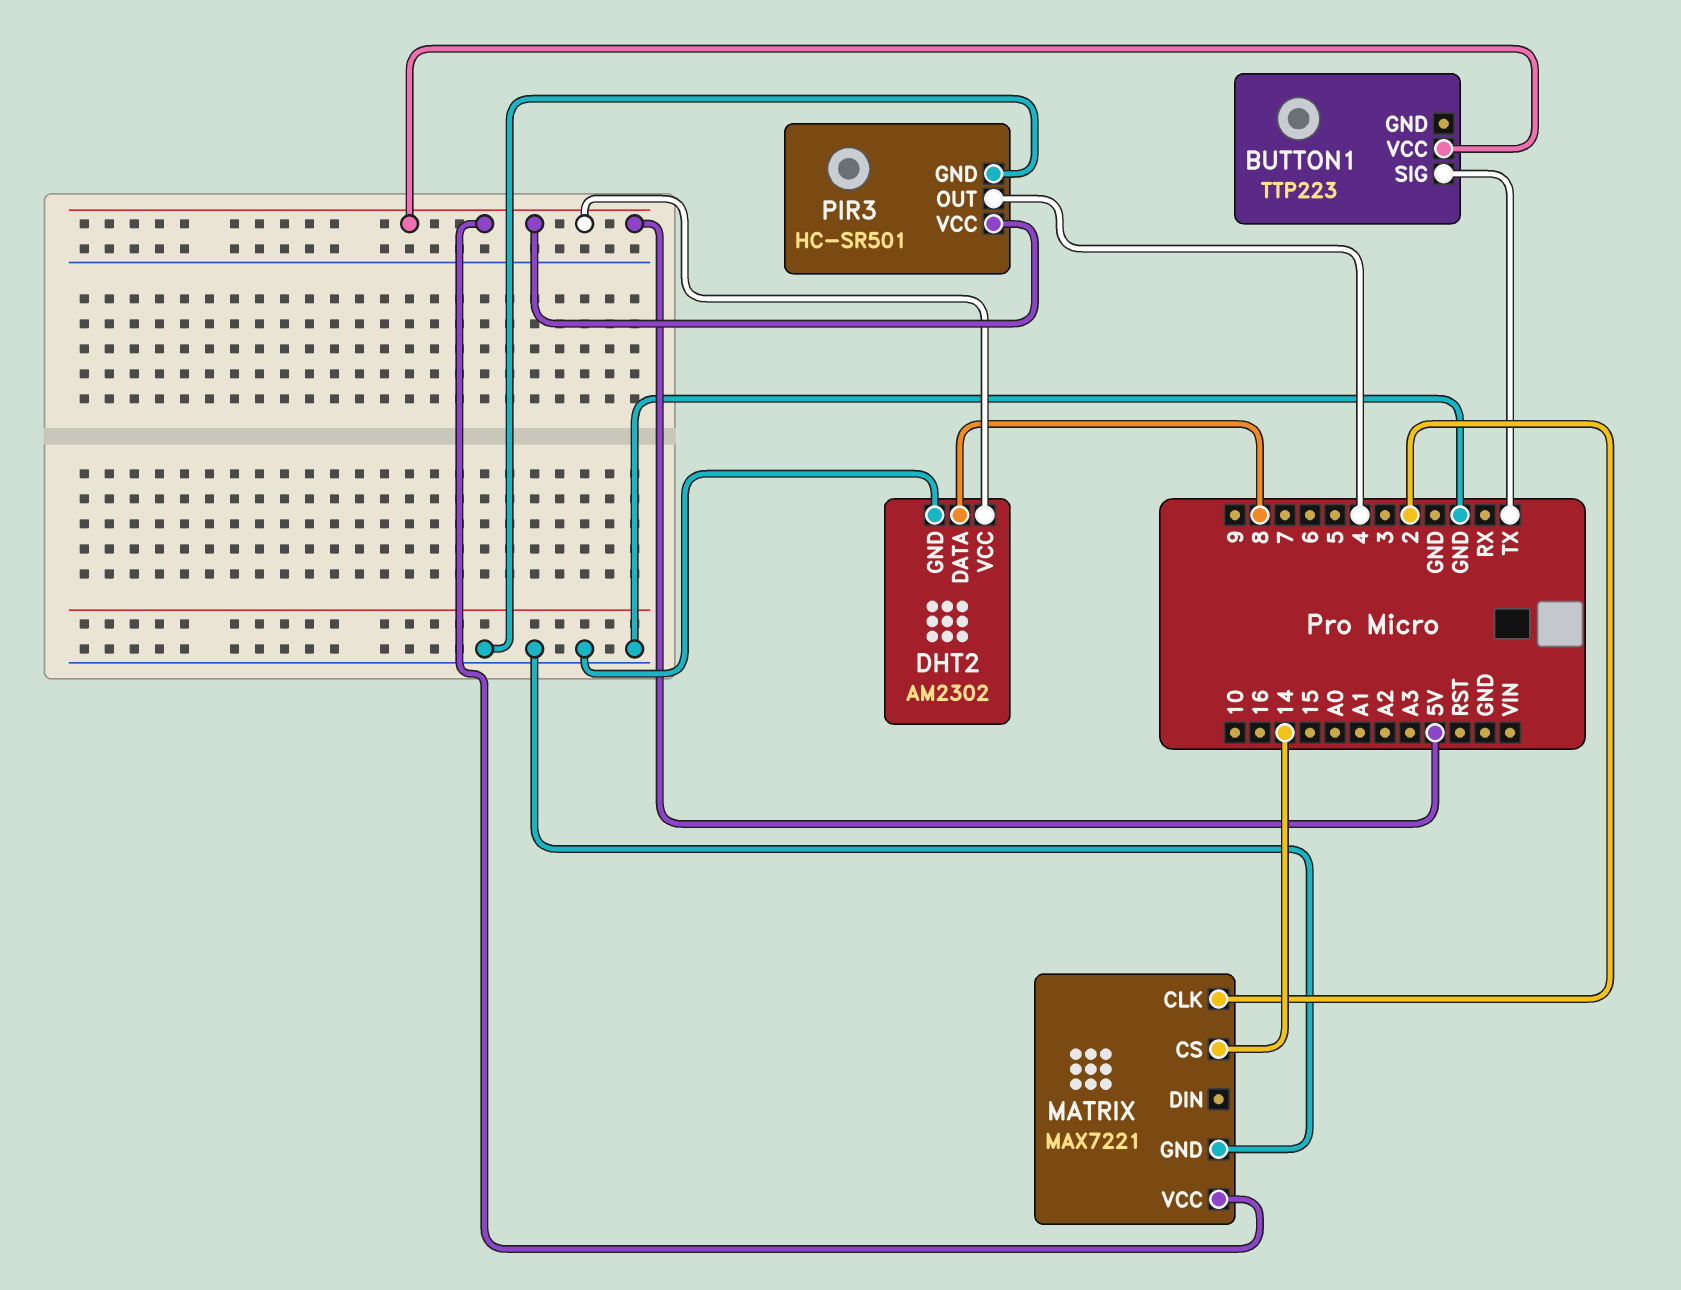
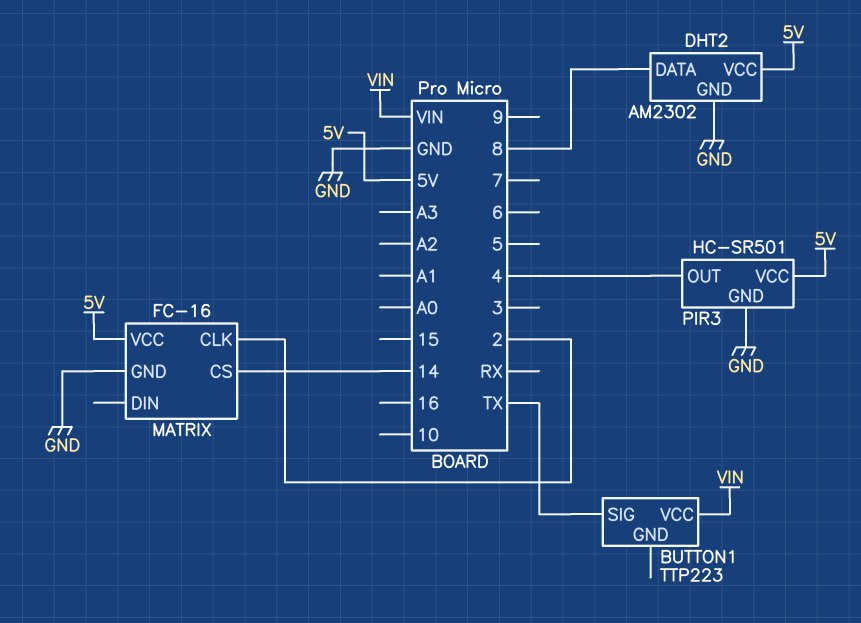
BUTTON1 pin VCC: 5V -> VIN
MATRIX: MAX7221 -> FC-16

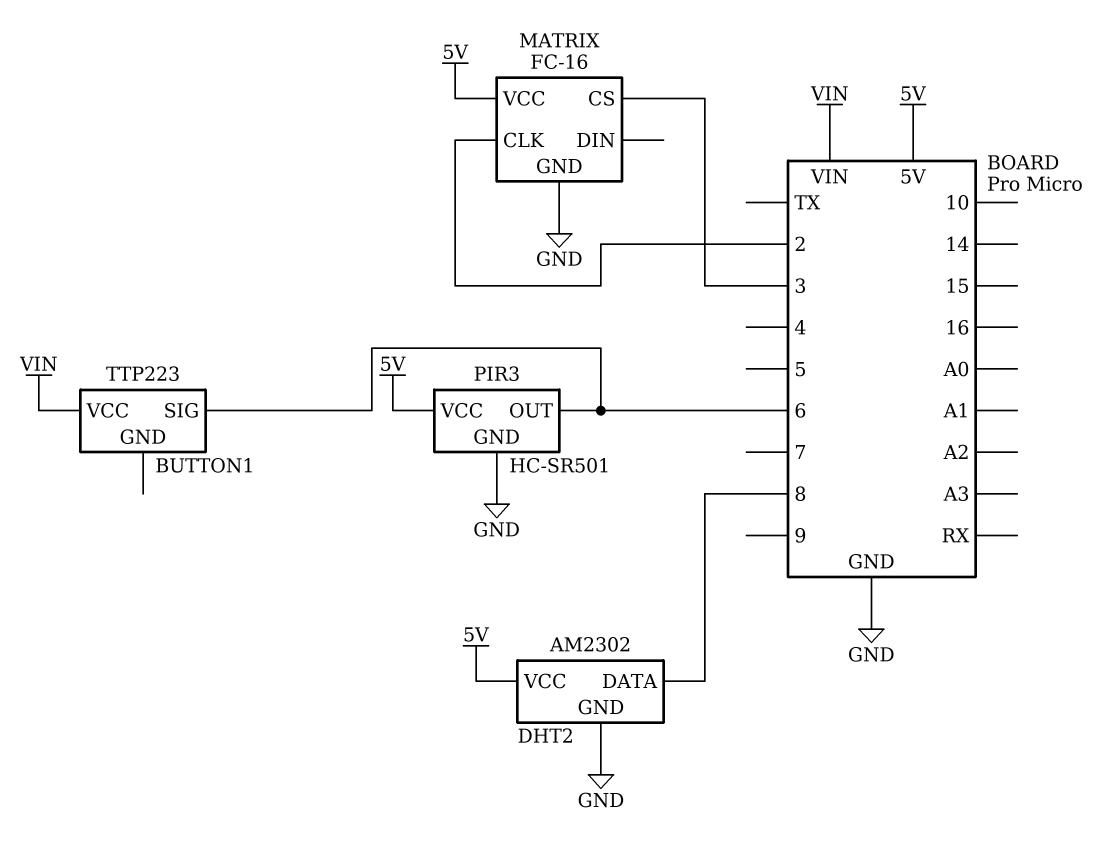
BUTTON1 pin SIG: TX -> 6
MATRIX pin CS: 14 -> 3
PIR3 pin OUT: 4 -> 6

